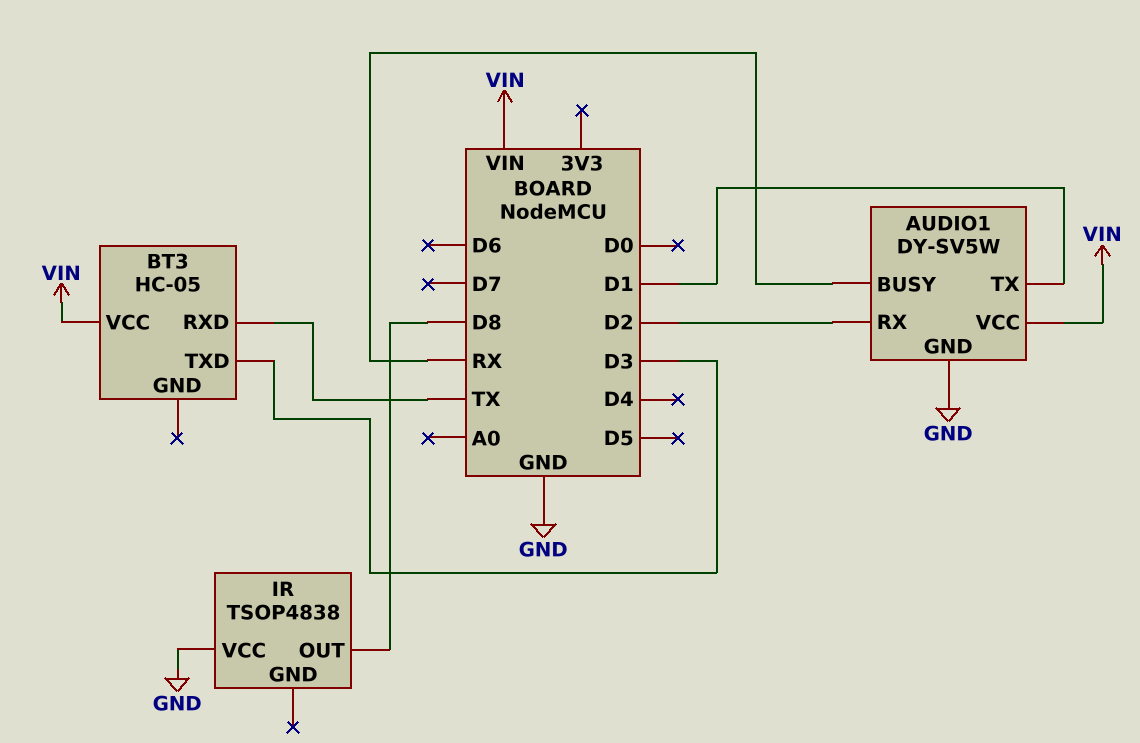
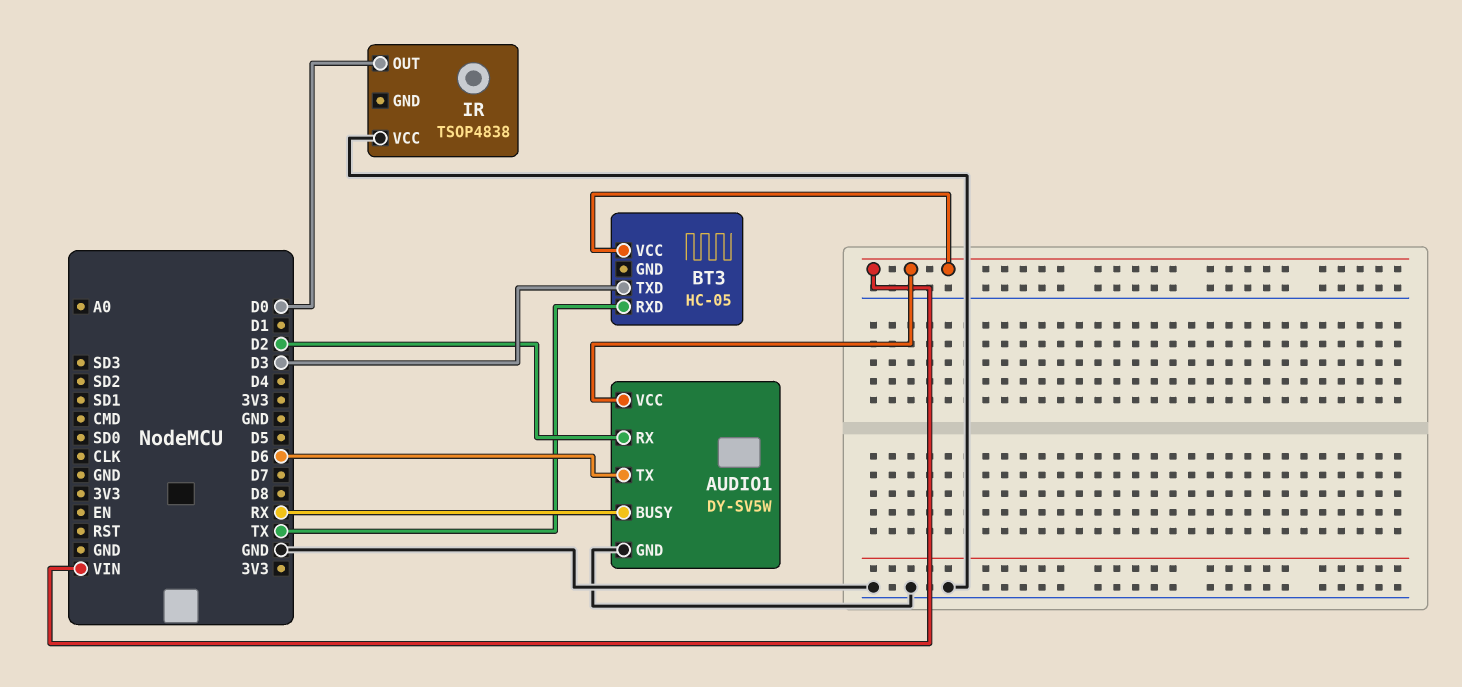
AUDIO1 pin TX: D1 -> D6
IR pin OUT: D8 -> D0

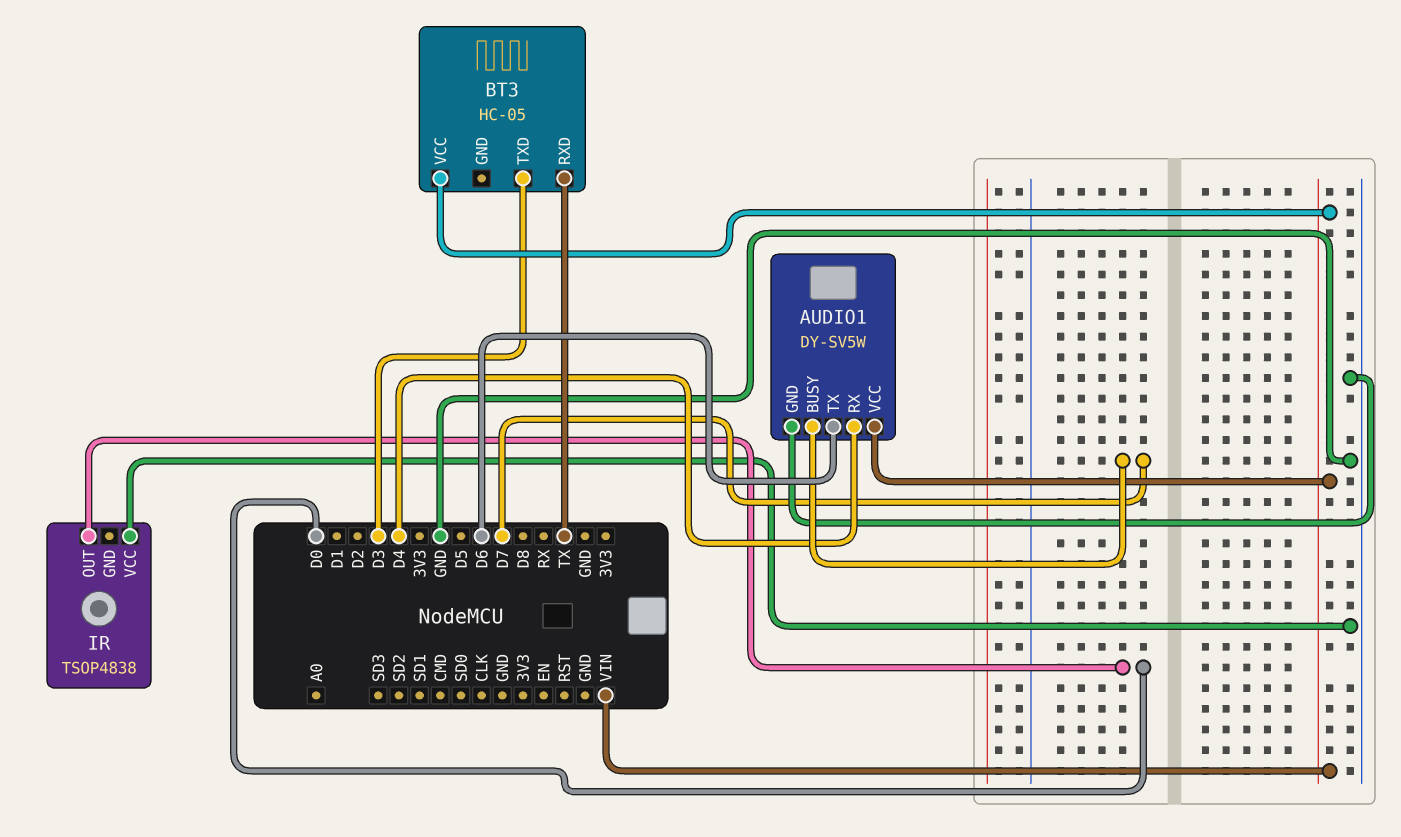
AUDIO1 pin BUSY: RX -> D7
AUDIO1 pin RX: D2 -> D4

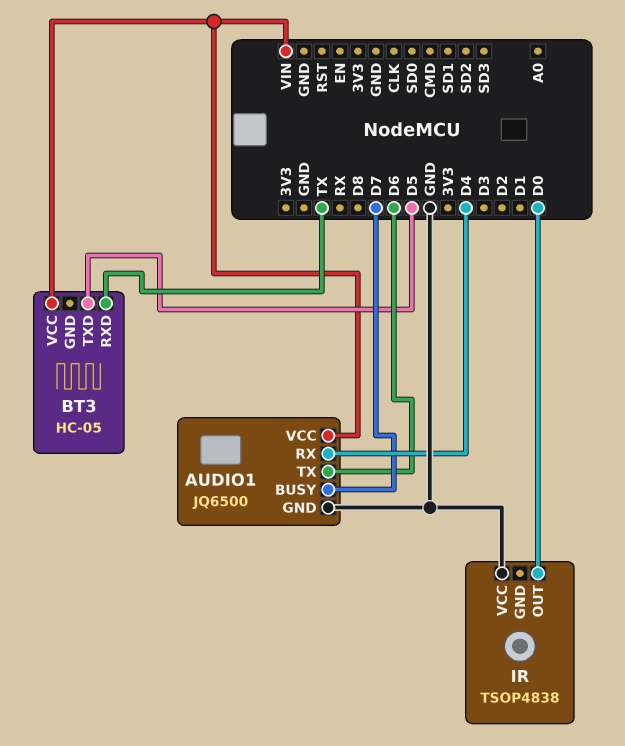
AUDIO1: DY-SV5W -> JQ6500
BT3 pin TXD: D3 -> D5

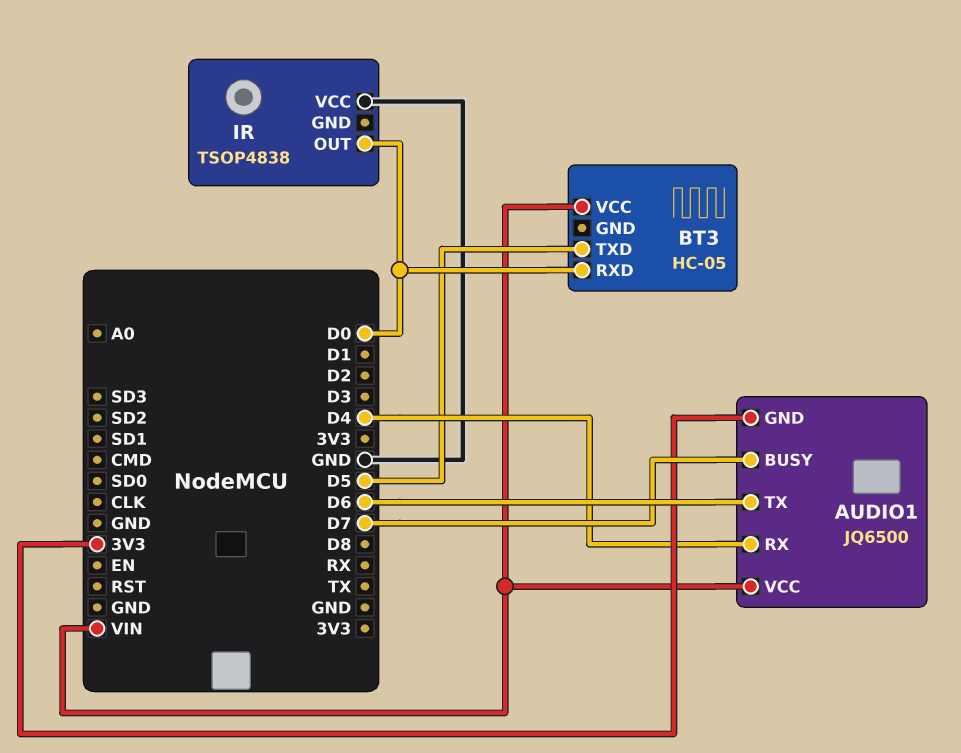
AUDIO1 pin GND: GND -> 3V3
BT3 pin RXD: TX -> D0

